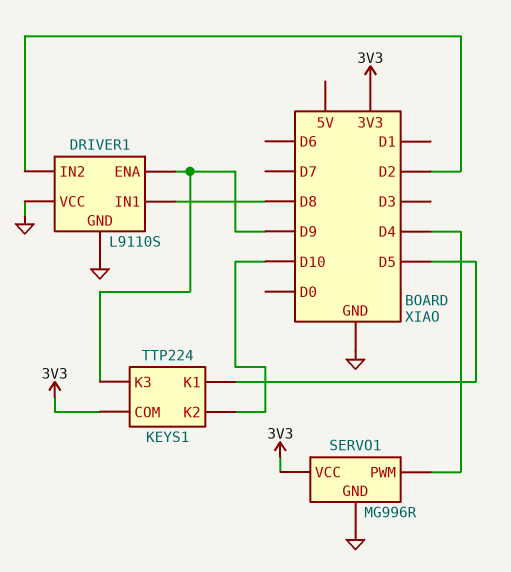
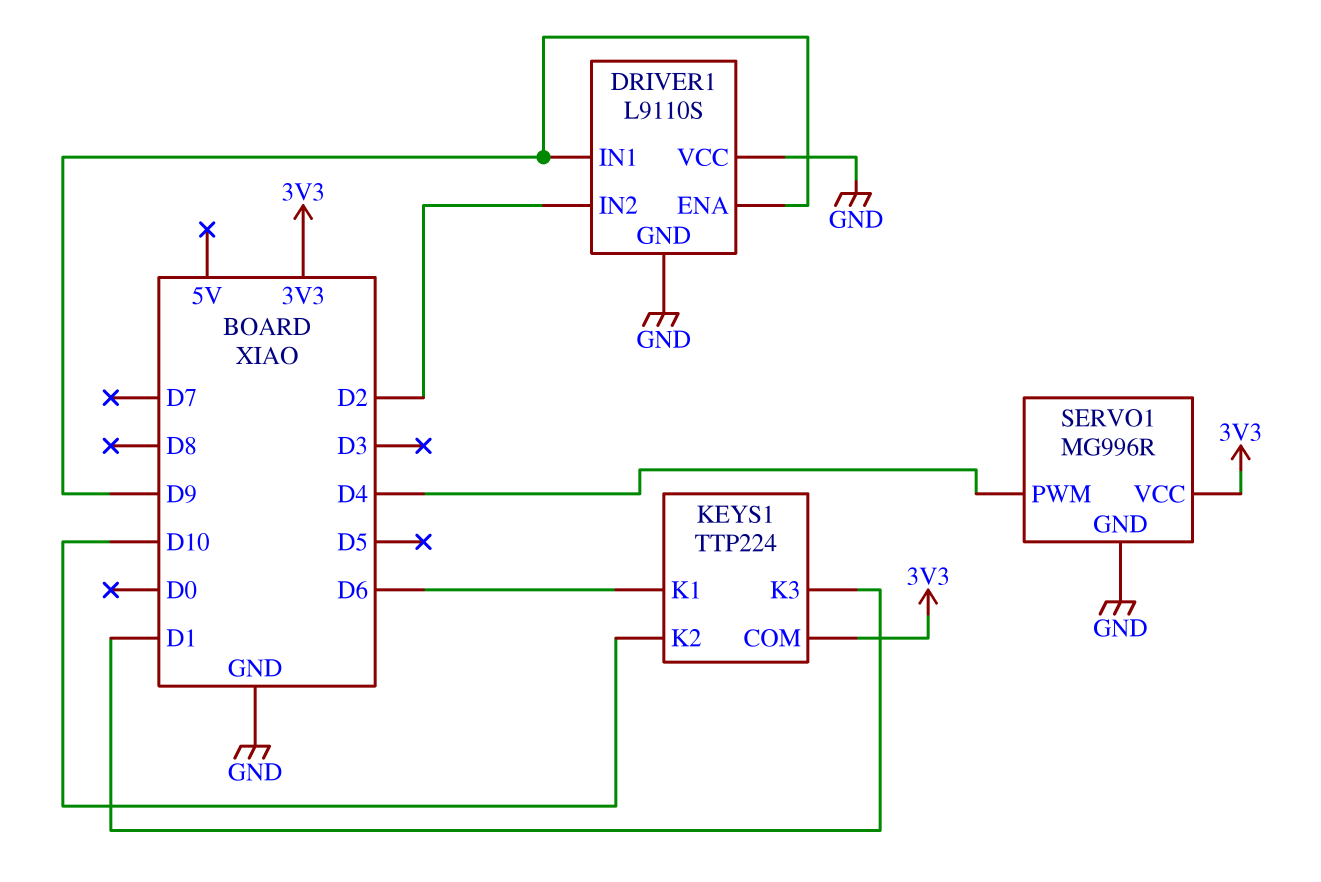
DRIVER1 pin IN1: D8 -> D9
KEYS1 pin K1: D5 -> D6
KEYS1 pin K3: D9 -> D1

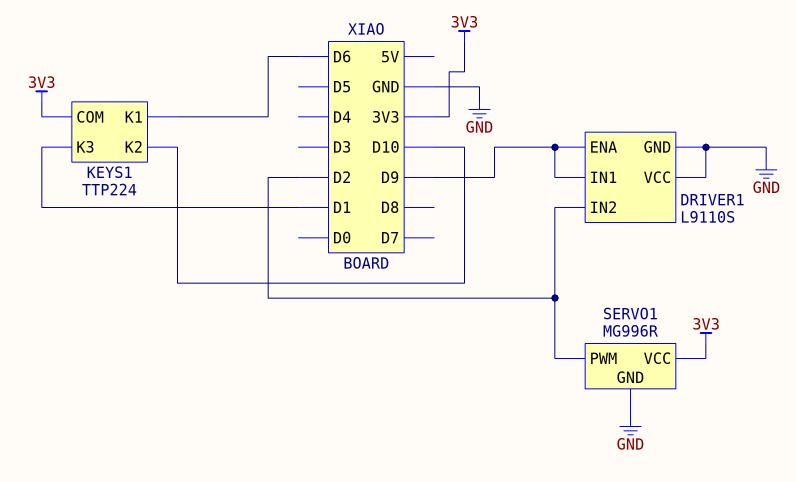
SERVO1 pin PWM: D4 -> D2

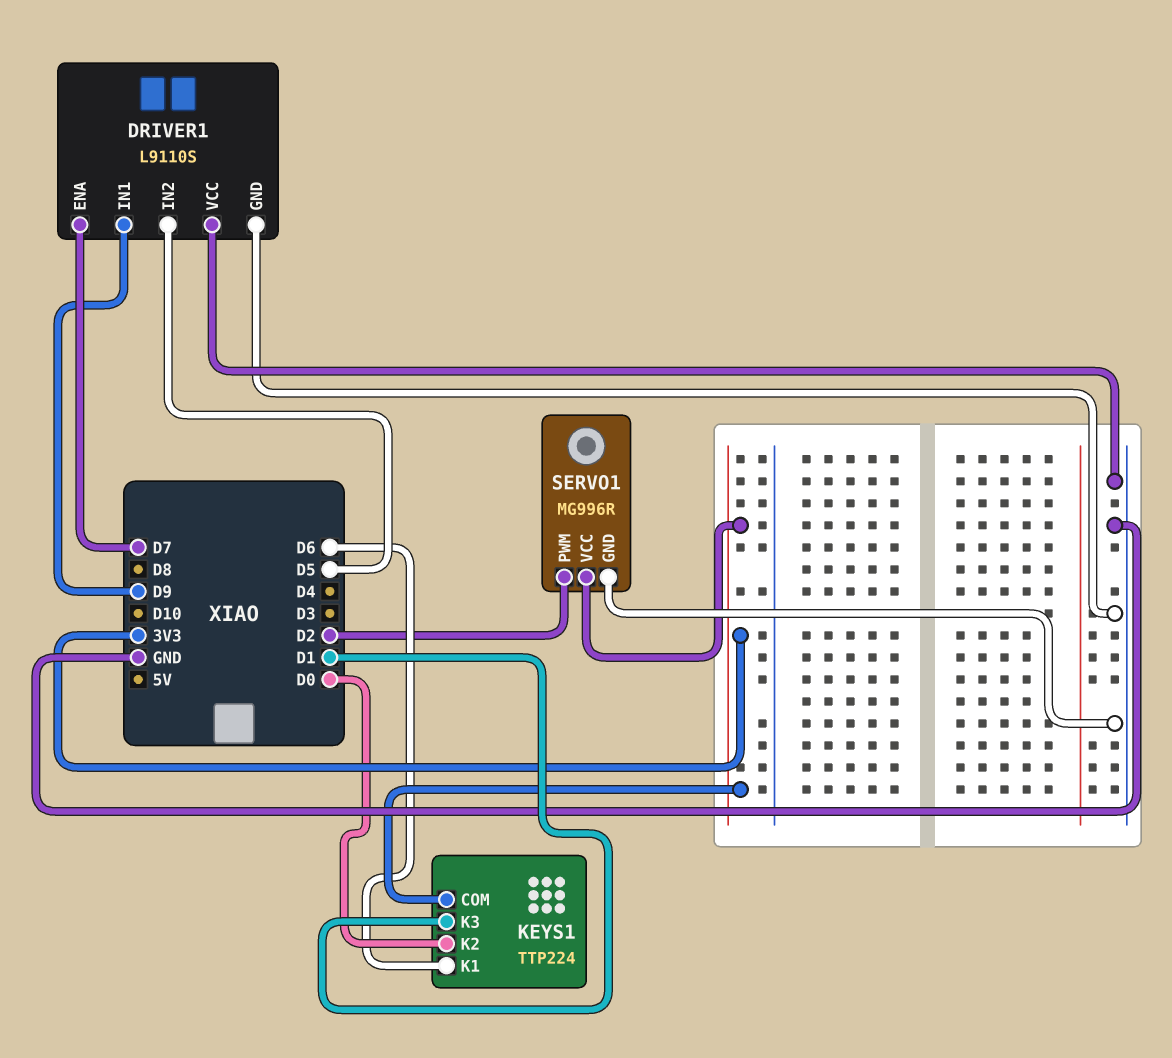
DRIVER1 pin ENA: D9 -> D7
DRIVER1 pin IN2: D2 -> D5
KEYS1 pin K2: D10 -> D0

